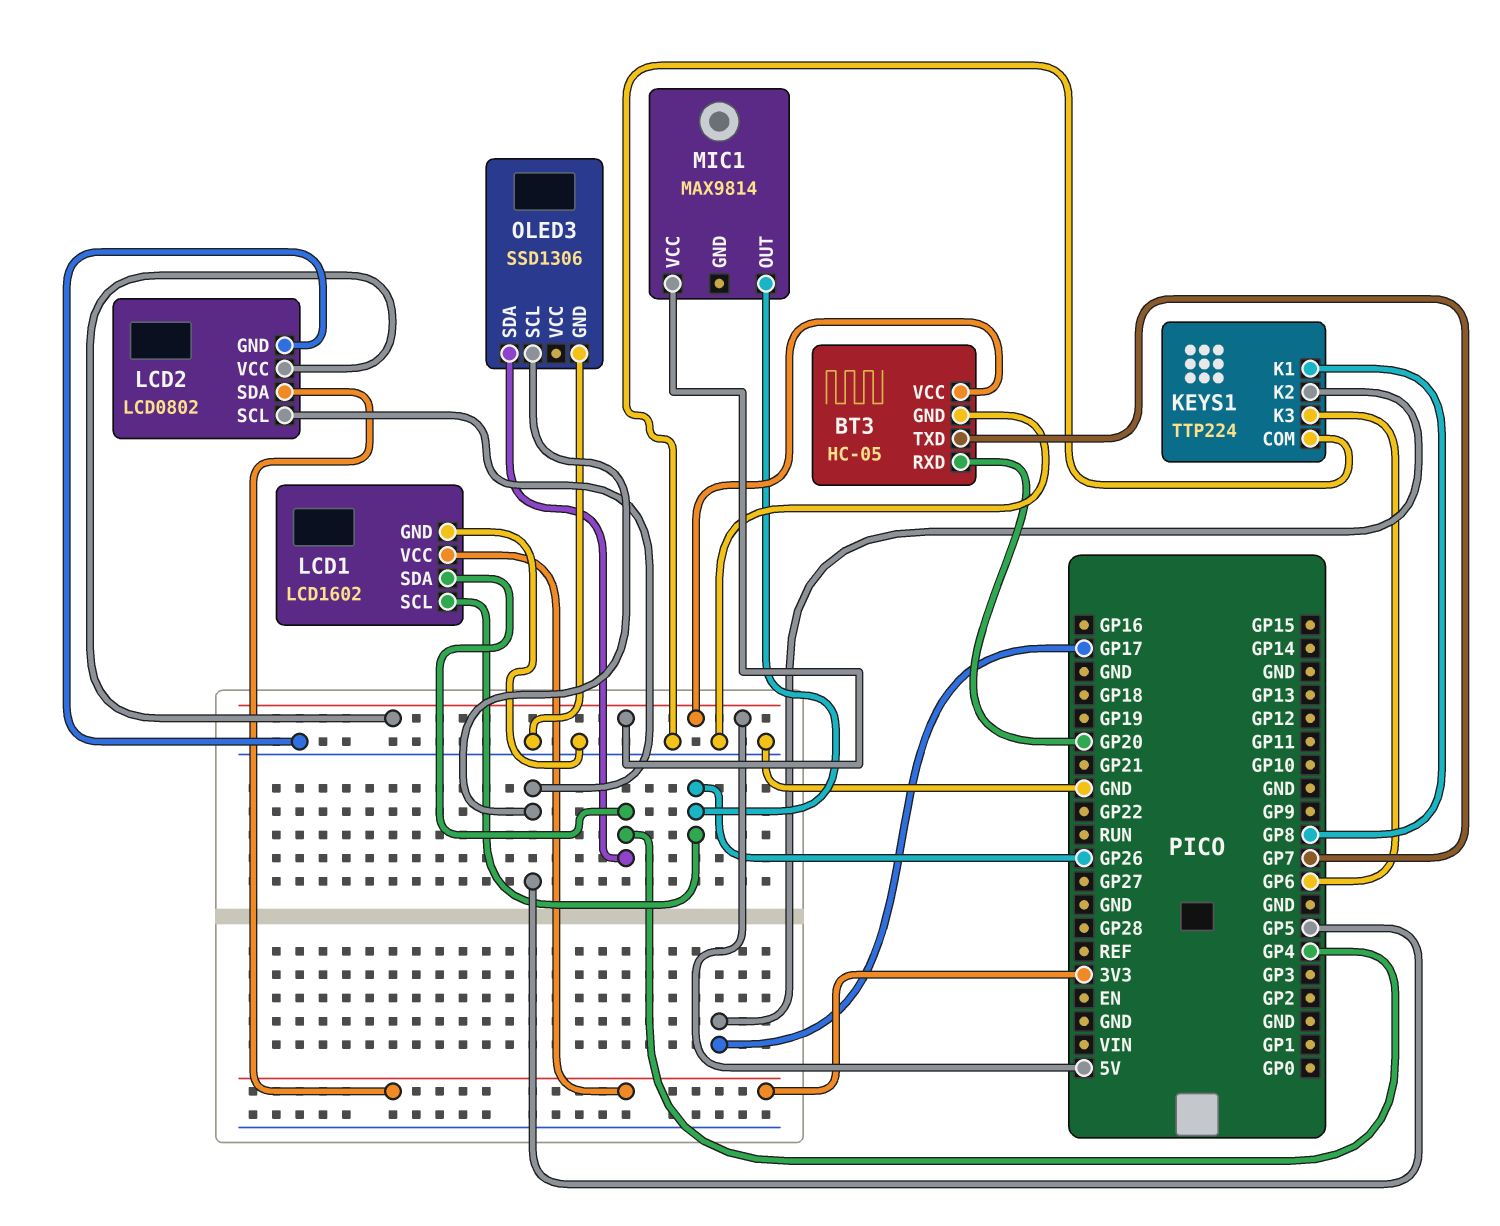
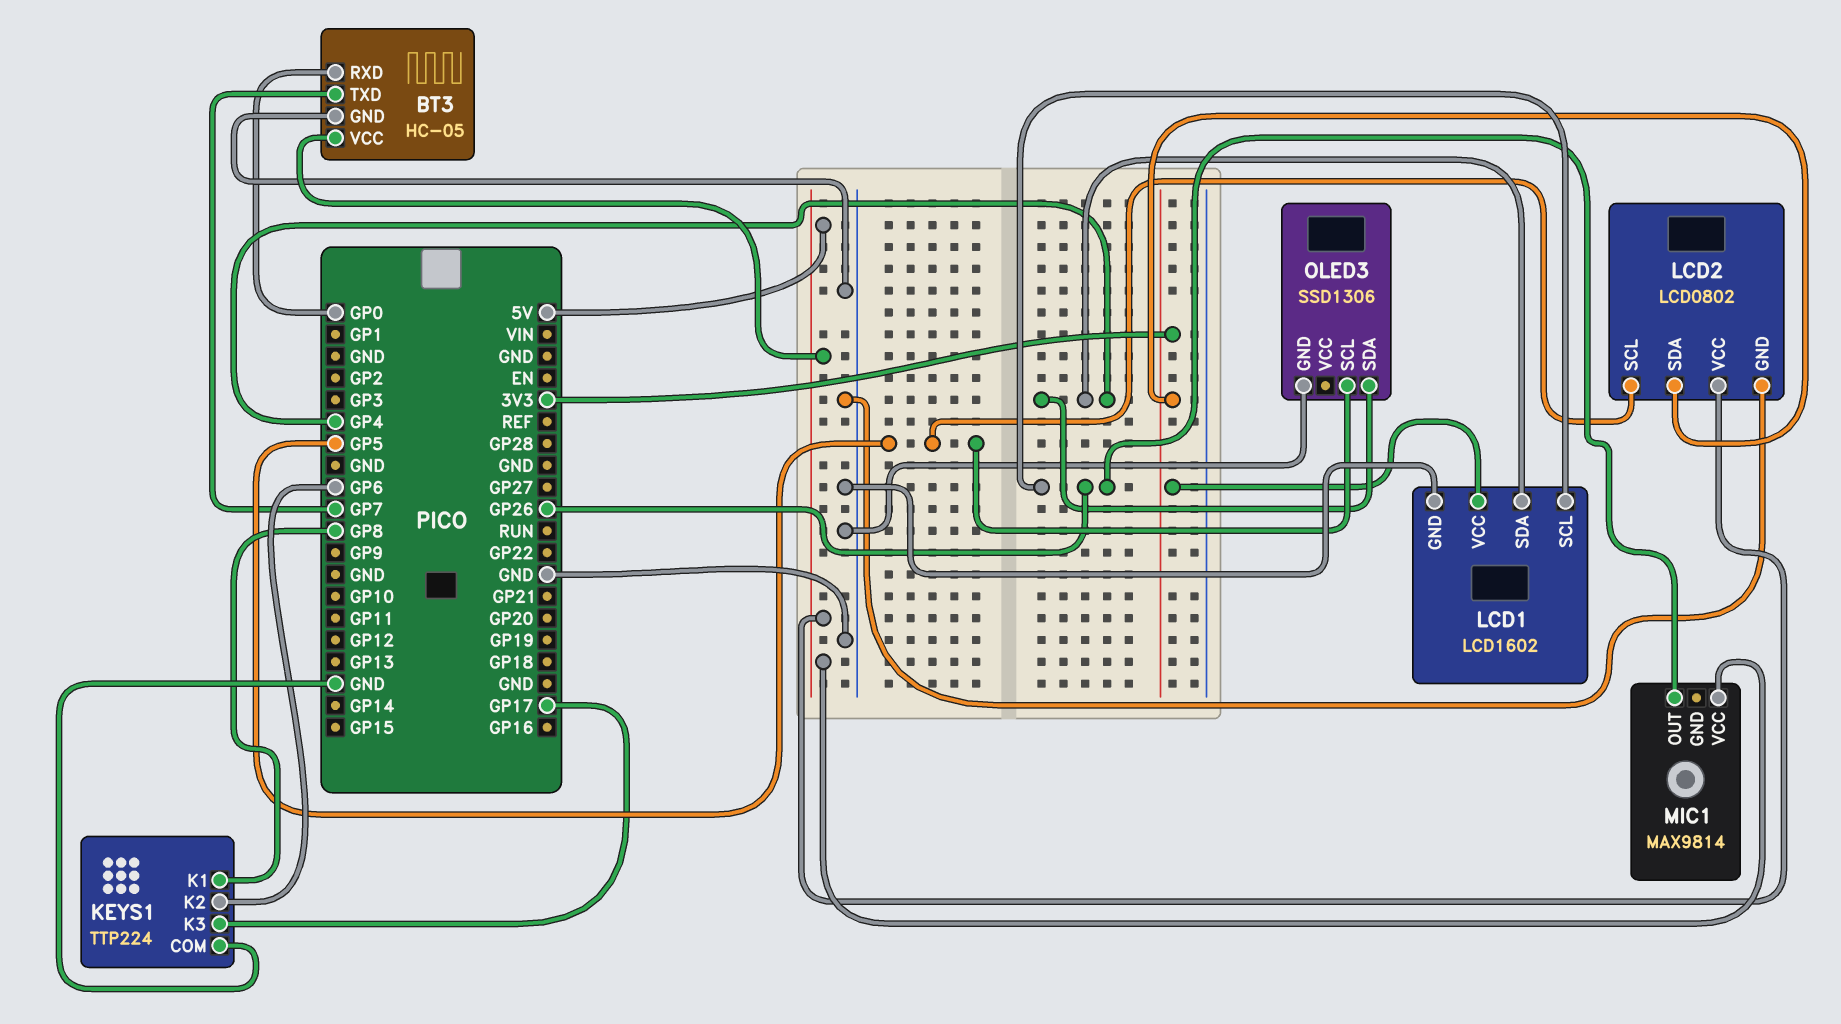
BT3 pin RXD: GP20 -> GP0
KEYS1 pin K2: GP17 -> GP6
KEYS1 pin K3: GP6 -> GP17

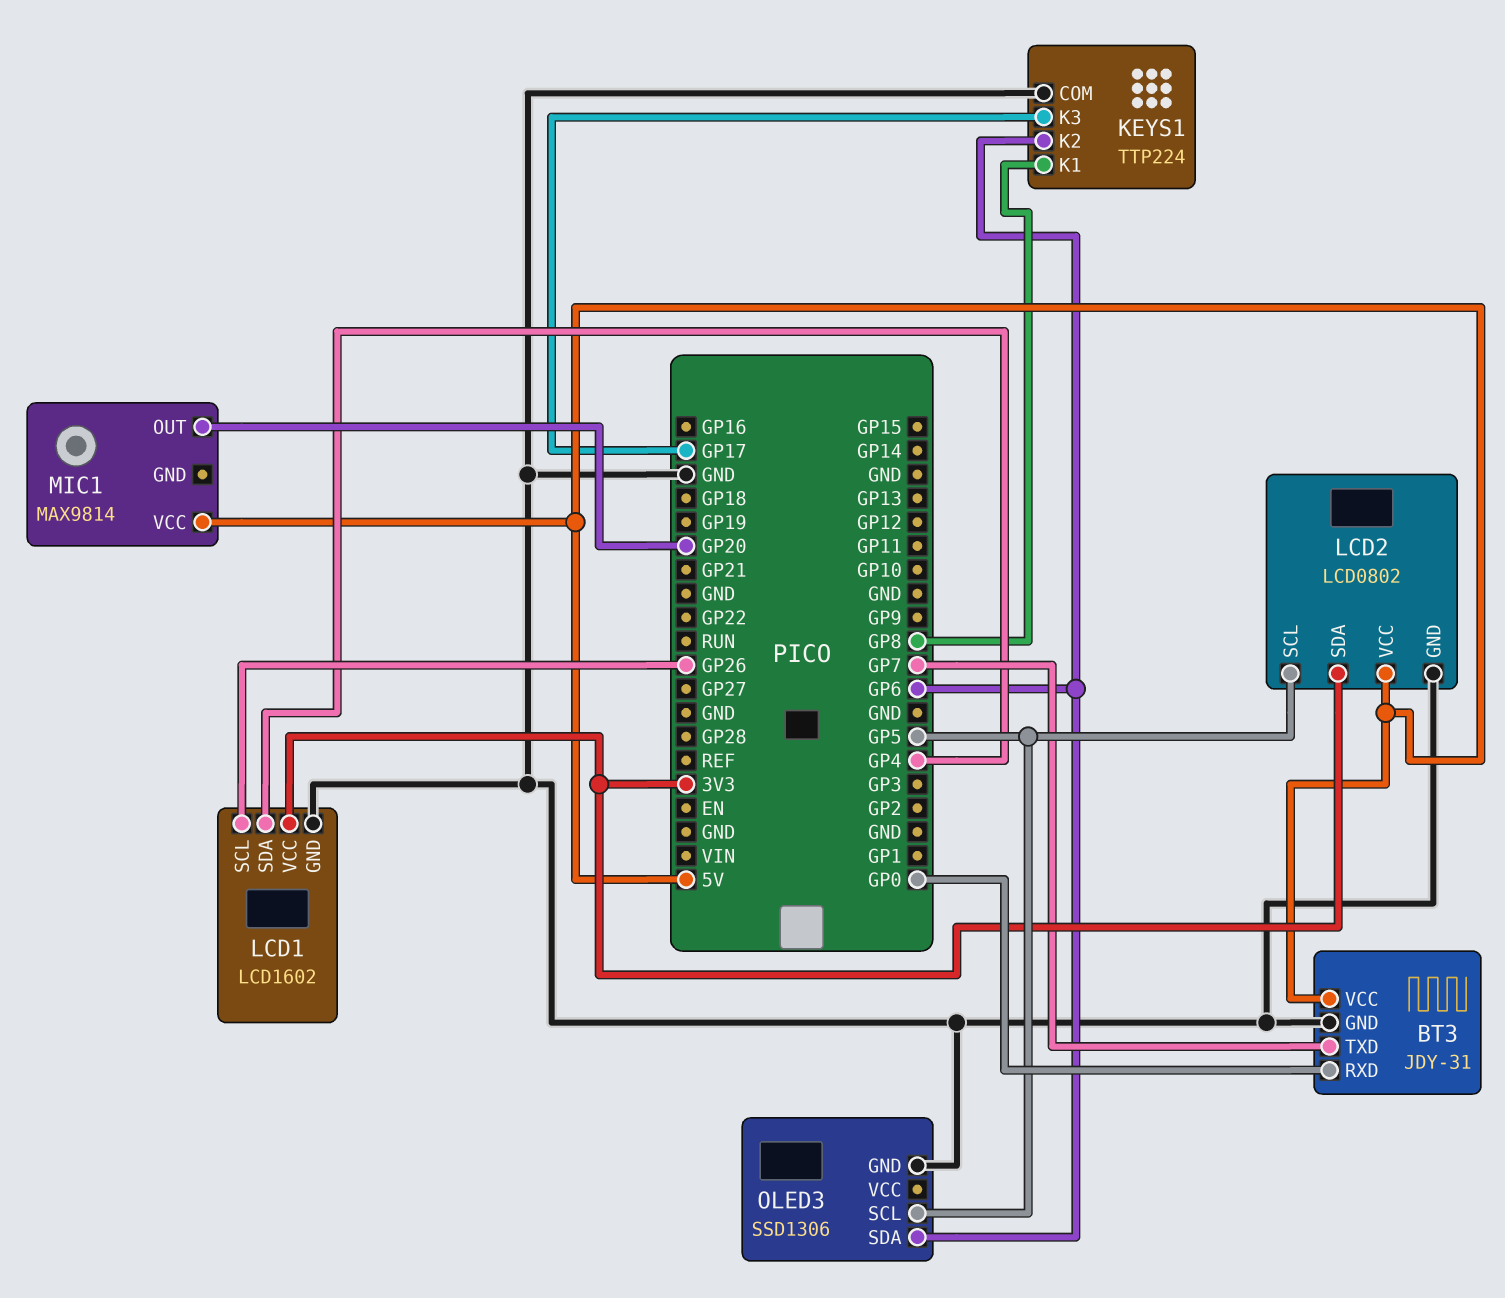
BT3: HC-05 -> JDY-31
MIC1 pin OUT: GP26 -> GP20
OLED3 pin SDA: GP4 -> GP6

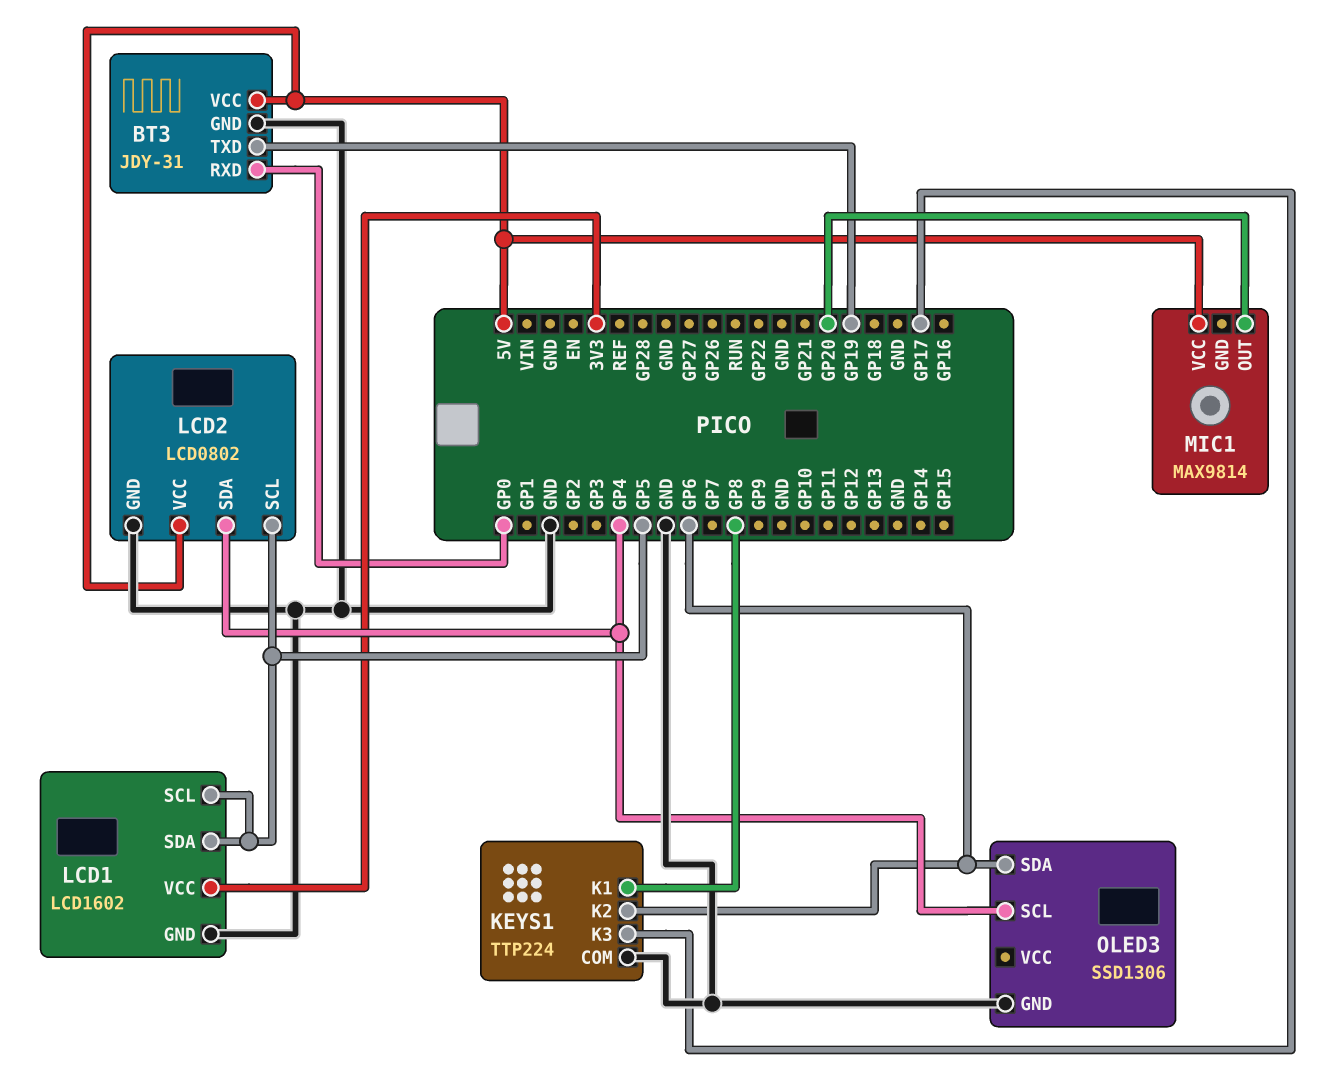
BT3 pin TXD: GP7 -> GP19
LCD1 pin SCL: GP26 -> GP5
LCD1 pin SDA: GP4 -> GP5
LCD2 pin SDA: 3V3 -> GP4
OLED3 pin SCL: GP5 -> GP4

